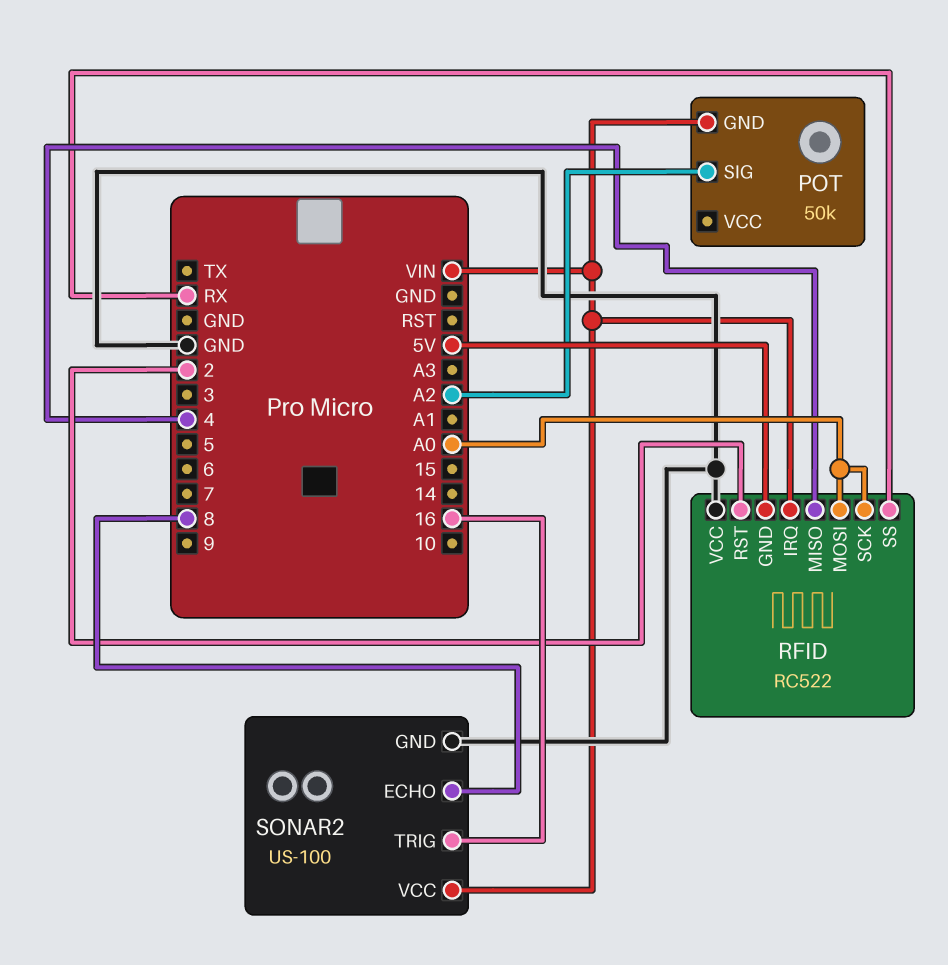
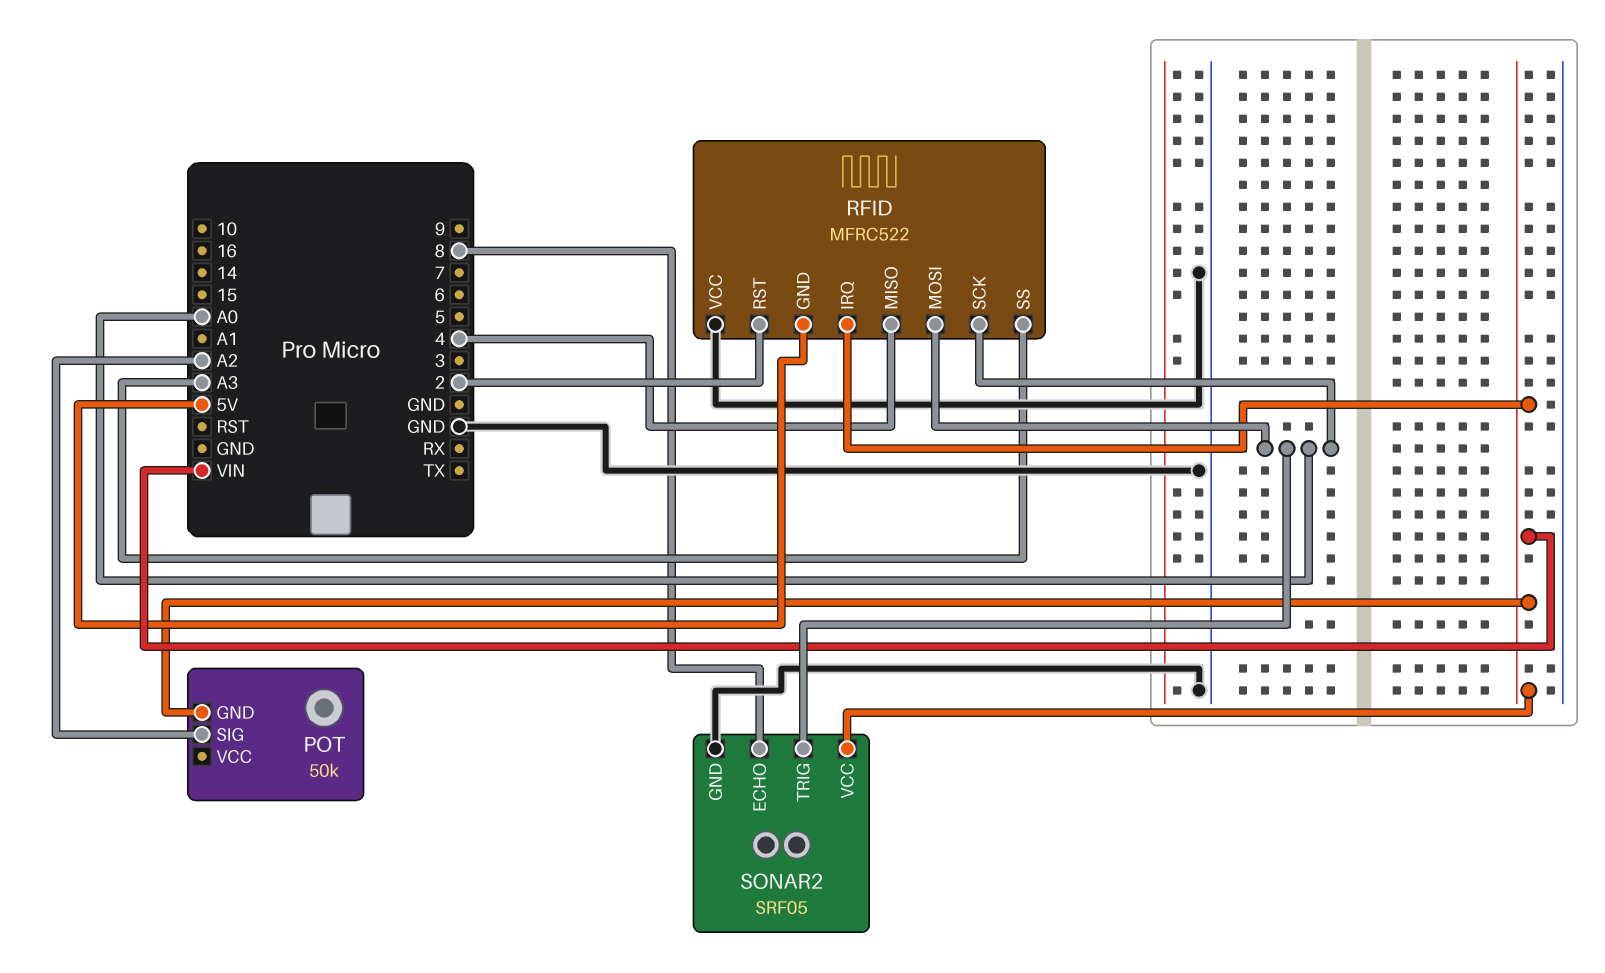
RFID: RC522 -> MFRC522
RFID pin SS: RX -> A3
SONAR2: US-100 -> SRF05
SONAR2 pin TRIG: 16 -> A0

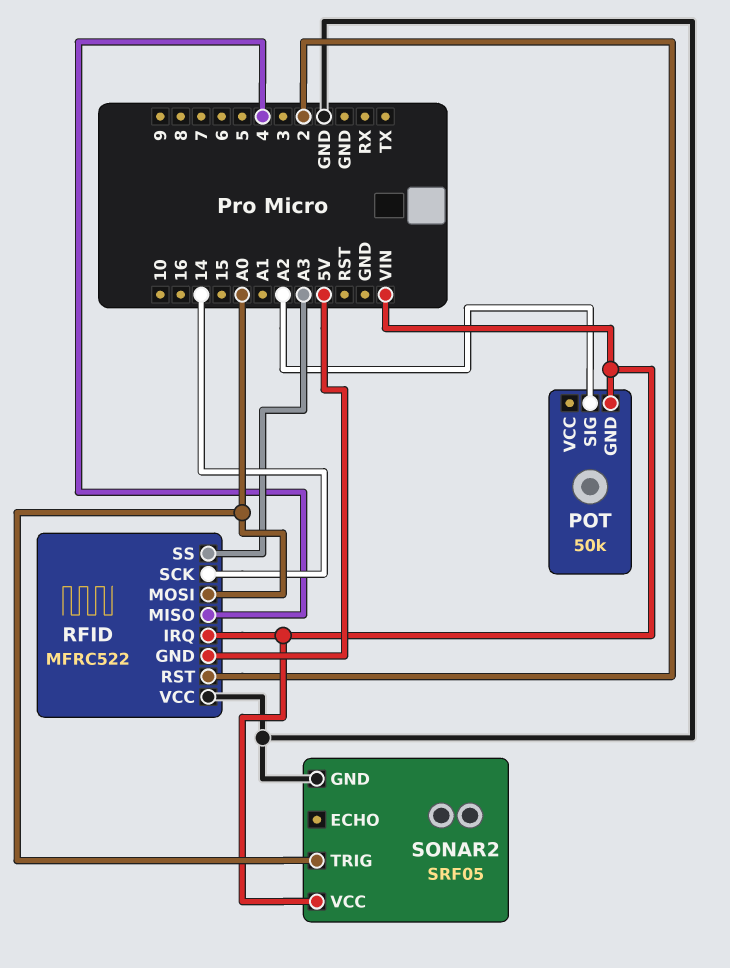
RFID pin SCK: A0 -> 14
SONAR2 pin ECHO: 8 -> none

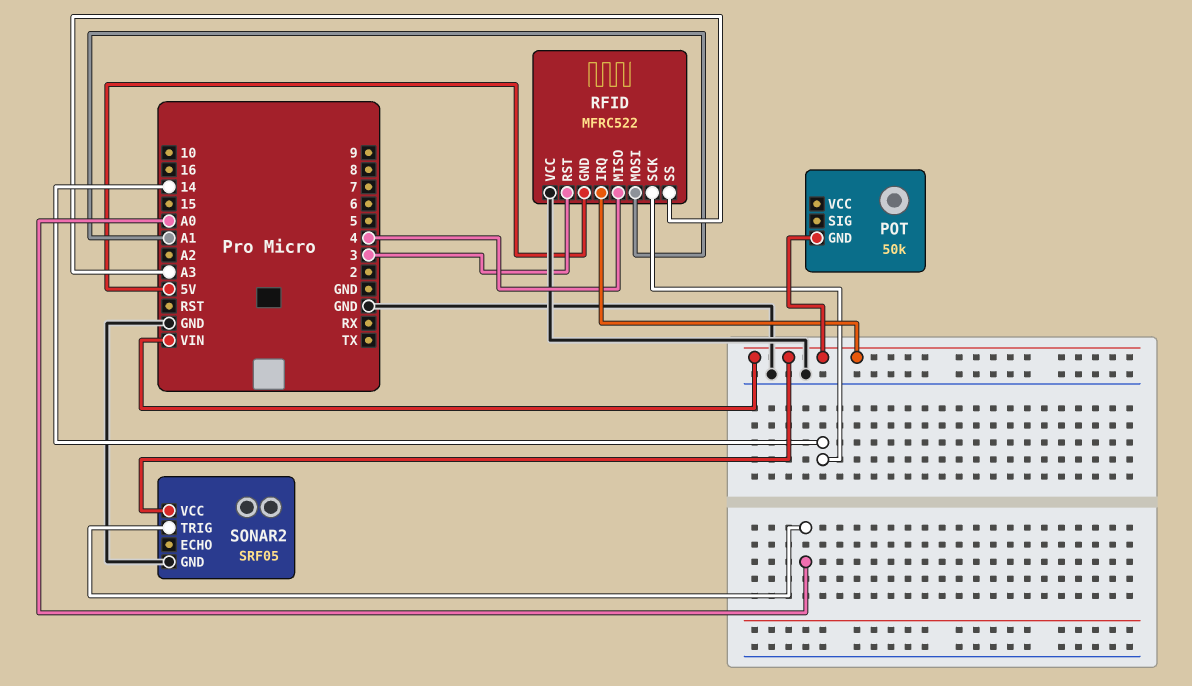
POT pin SIG: A2 -> none
RFID pin MOSI: A0 -> A1
RFID pin RST: 2 -> 3

